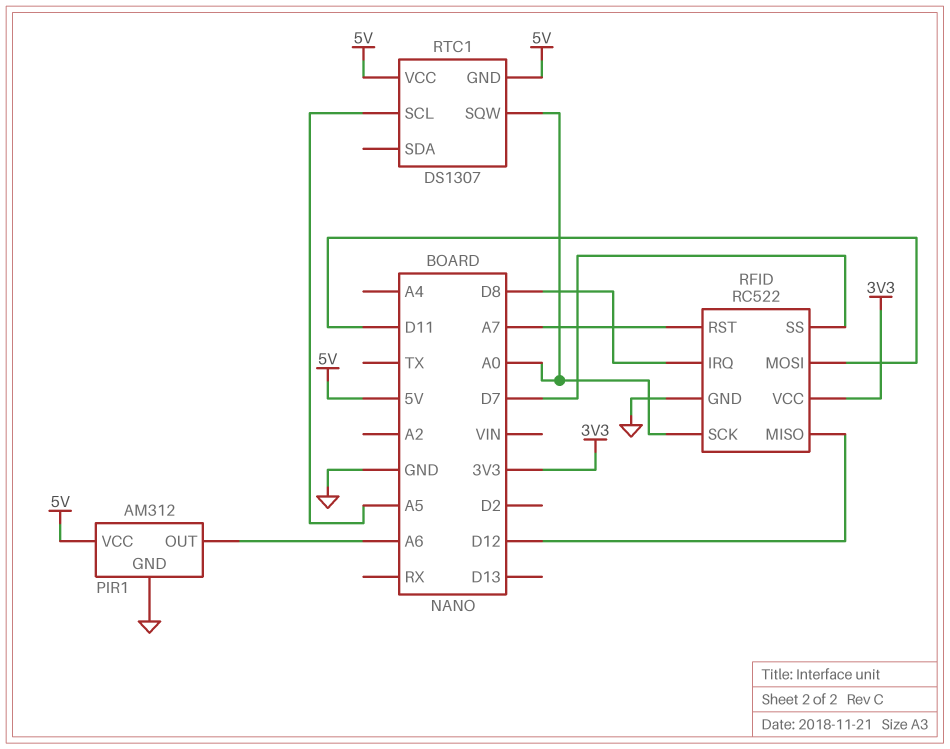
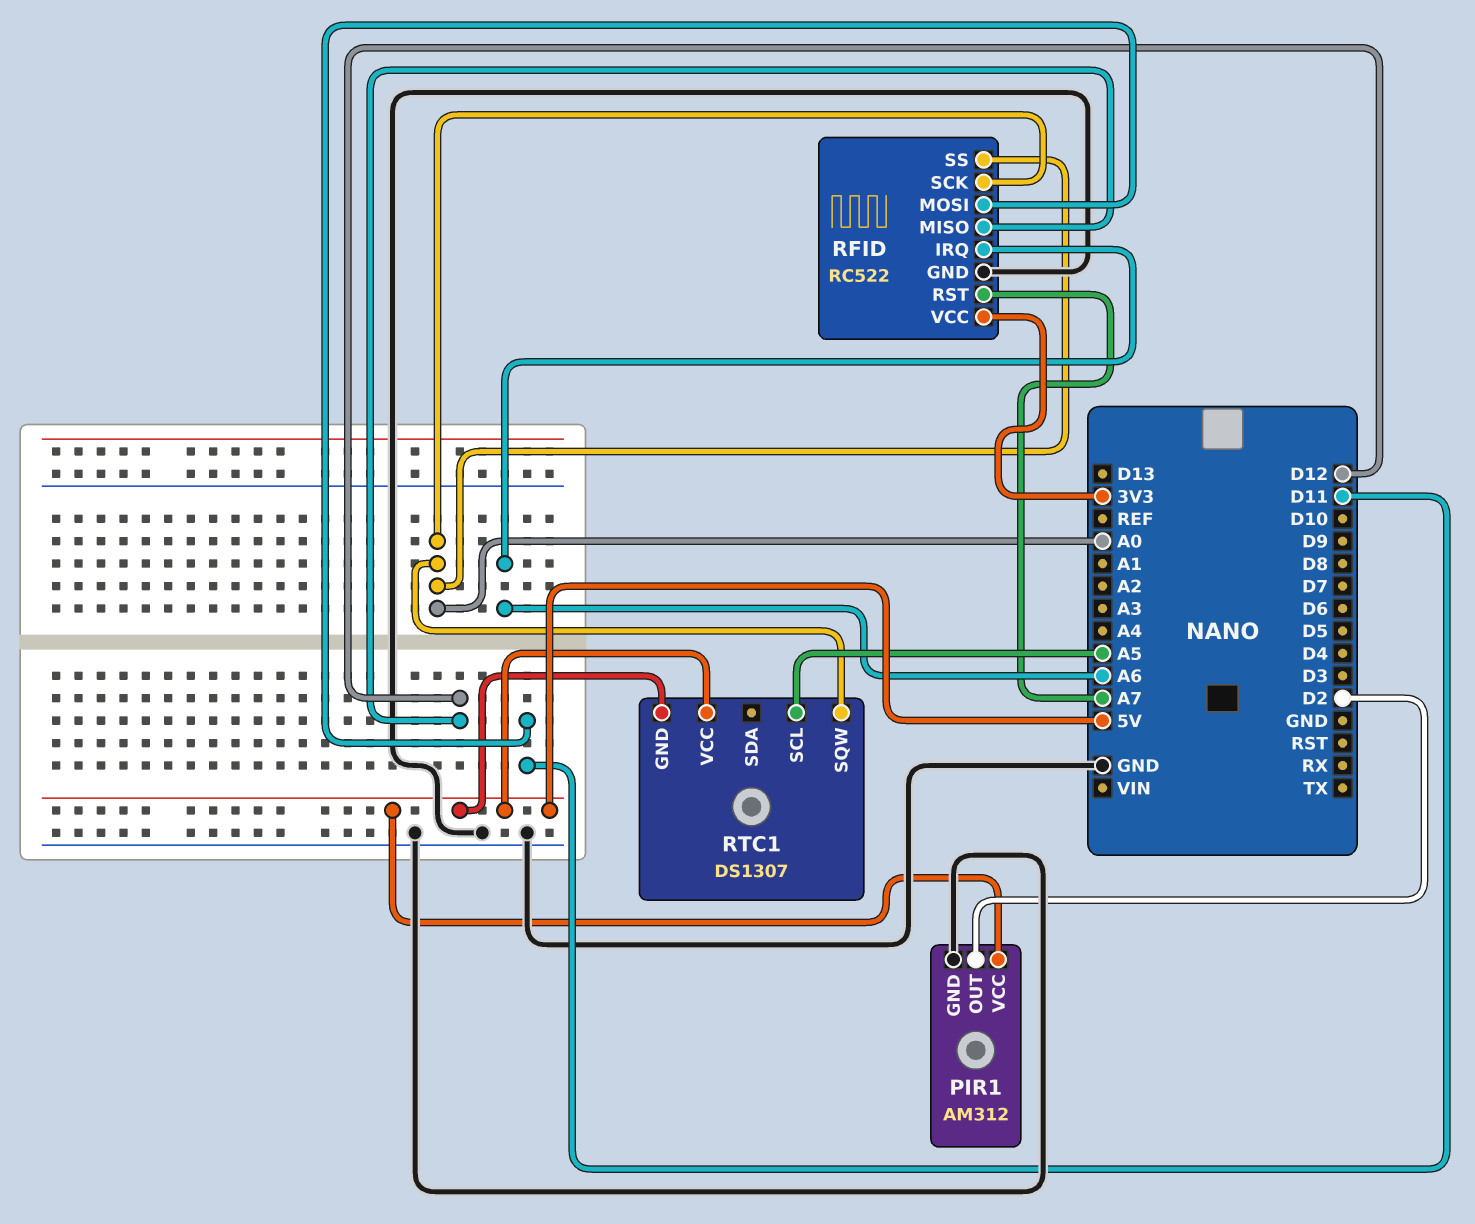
PIR1 pin OUT: A6 -> D2
RFID pin IRQ: D8 -> A6
RFID pin SS: D7 -> A0

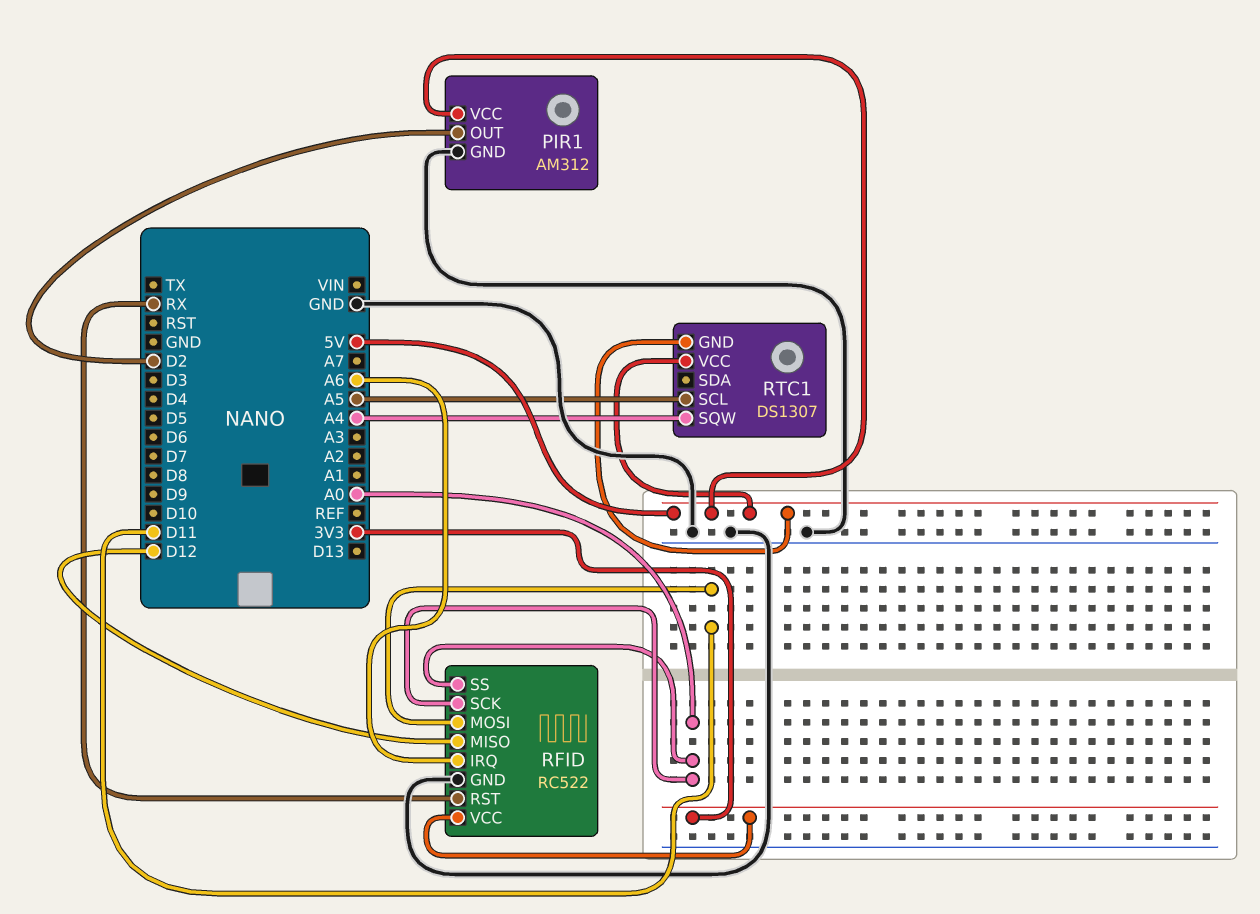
RFID pin RST: A7 -> RX
RTC1 pin SQW: A0 -> A4

